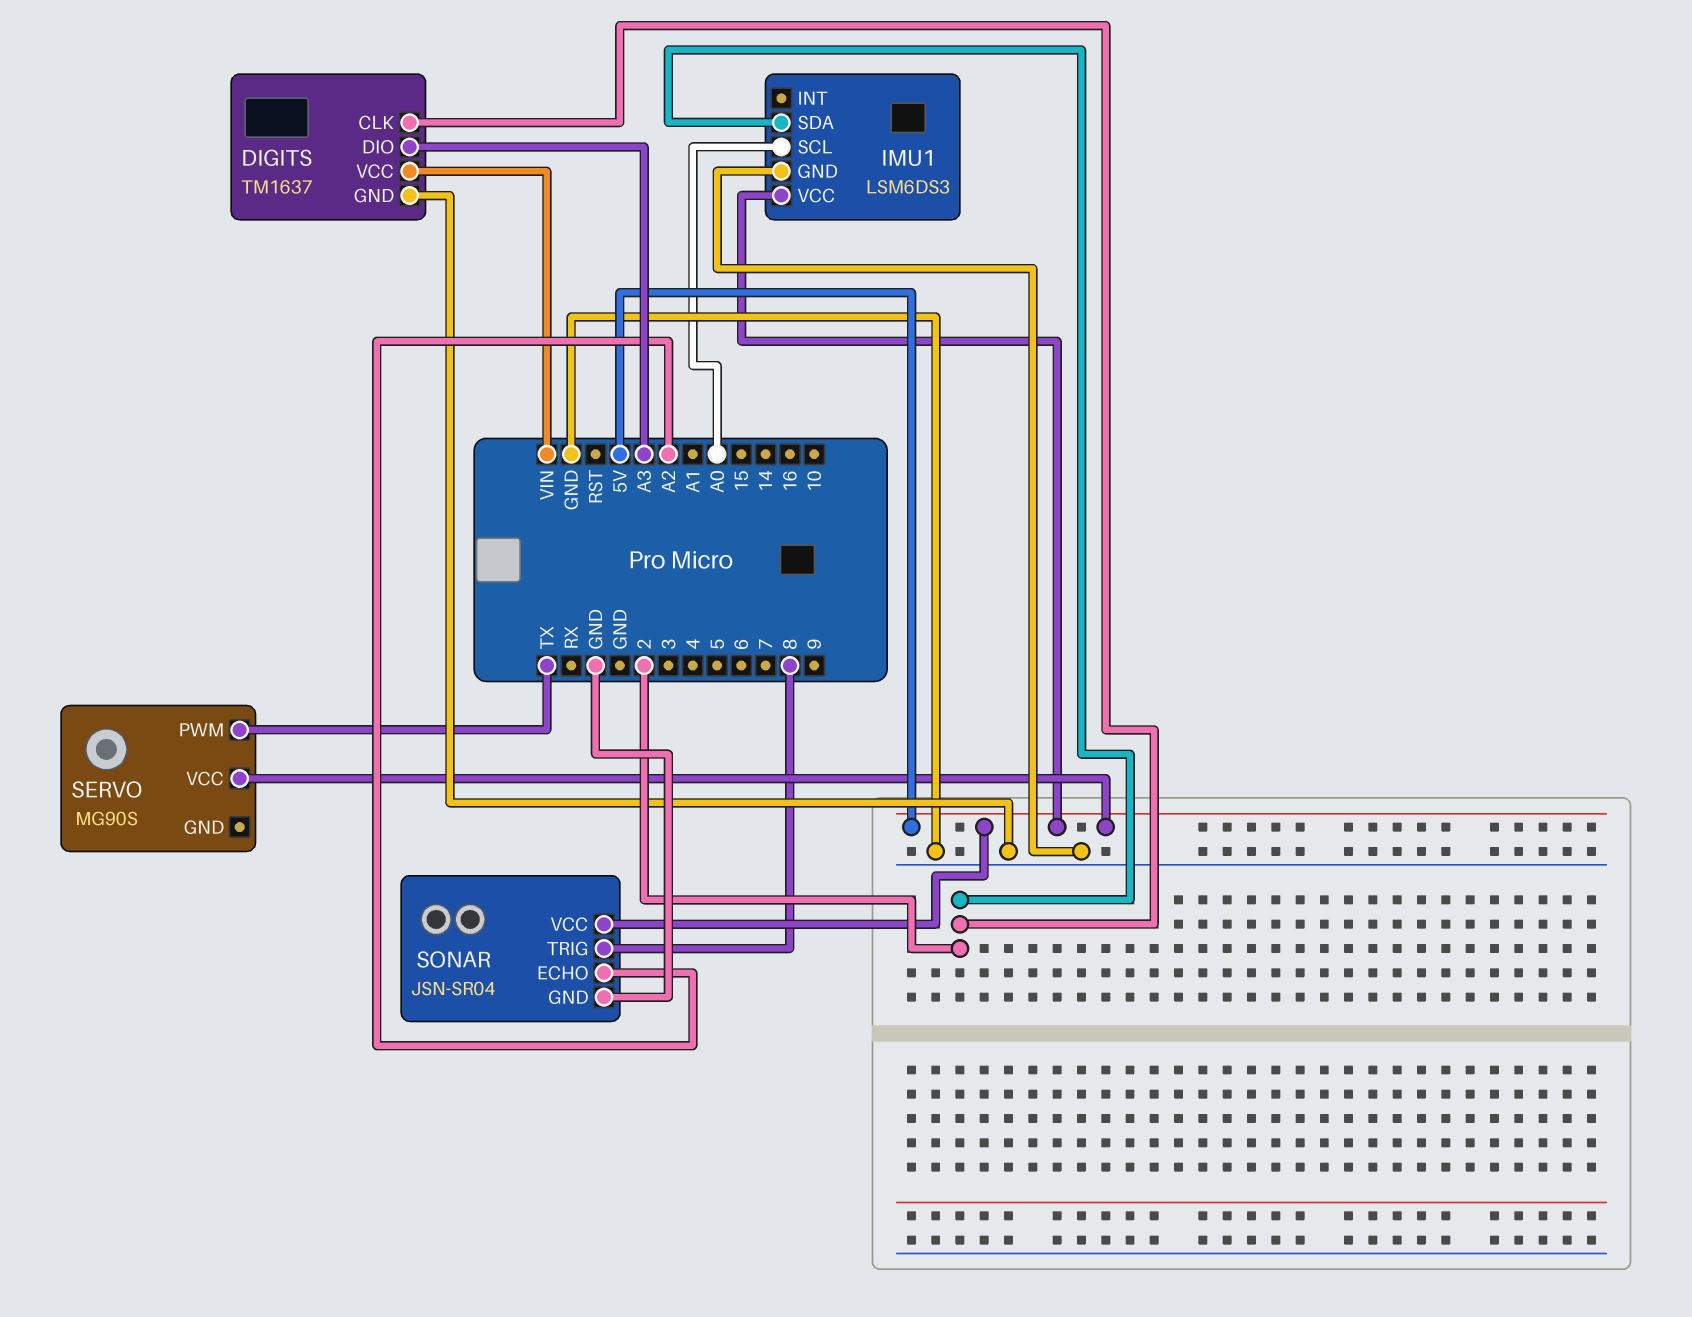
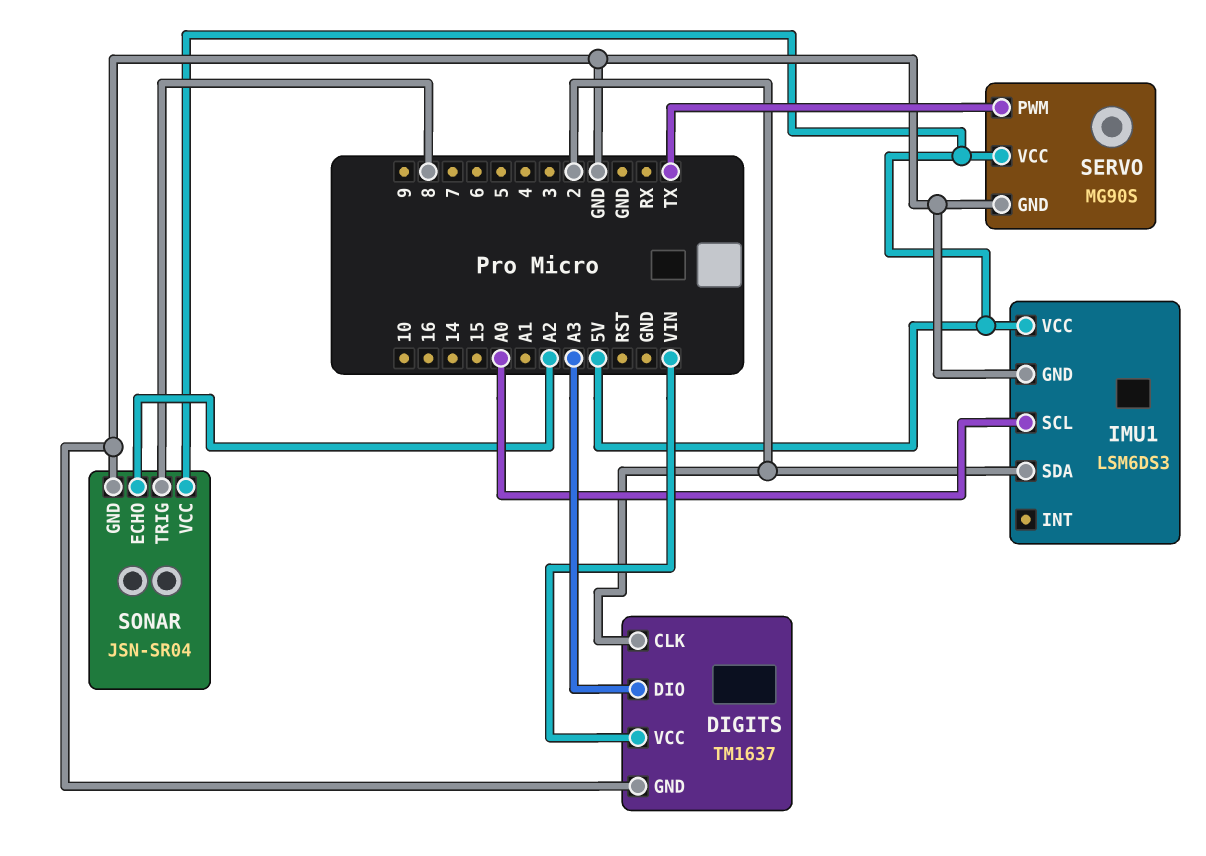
SERVO pin GND: none -> GND

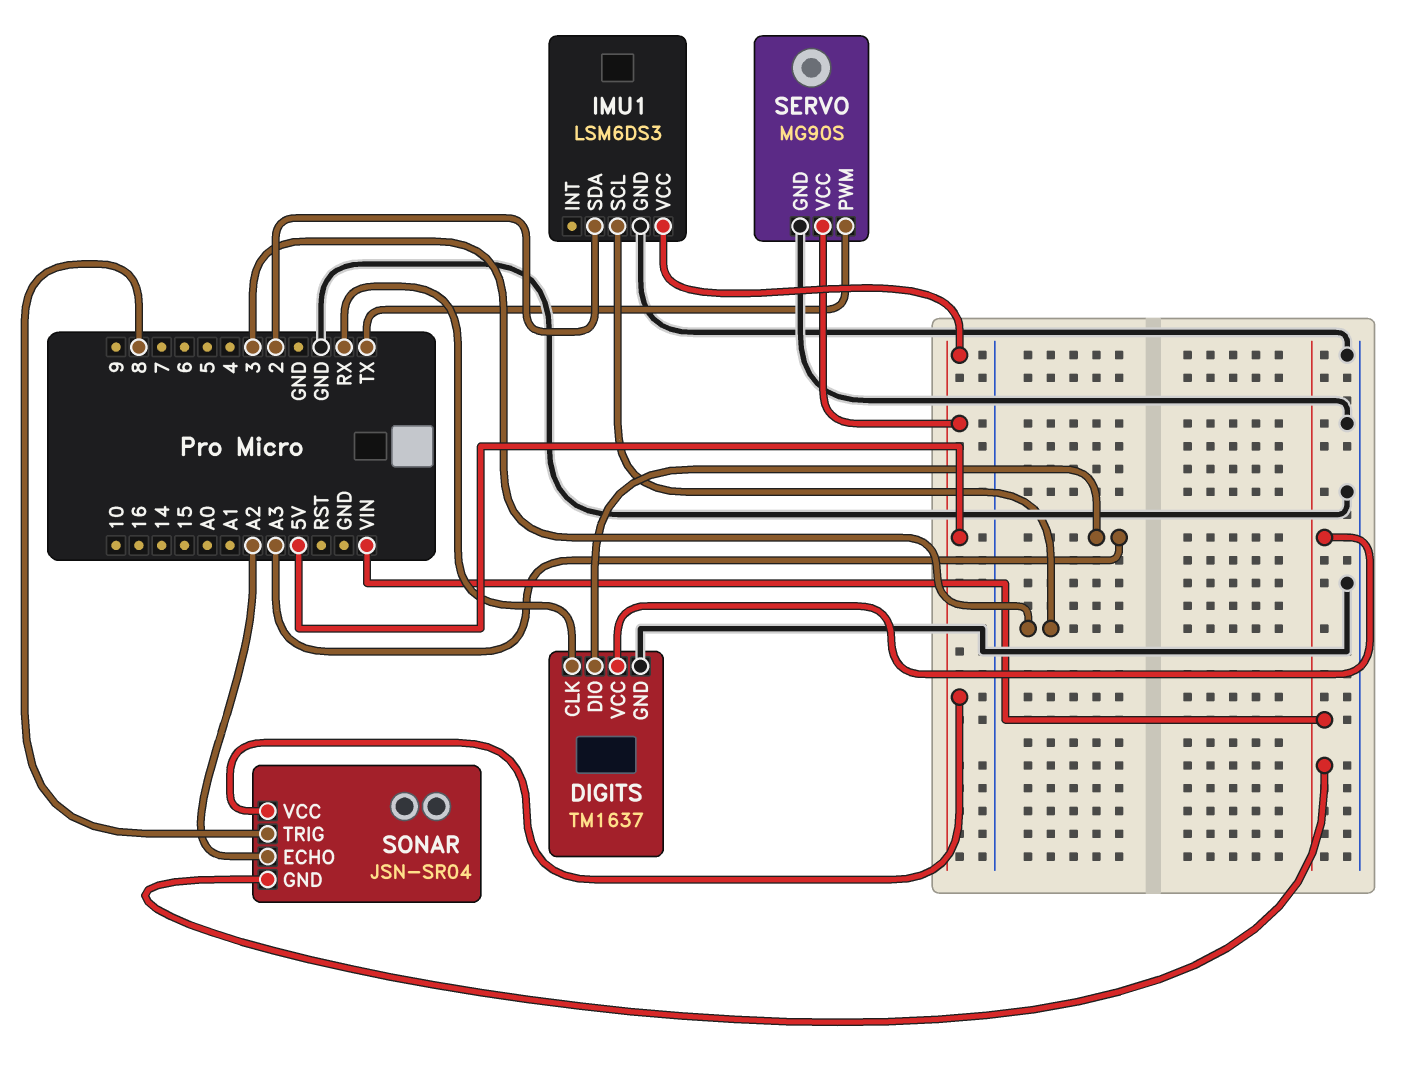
DIGITS pin CLK: 2 -> RX
IMU1 pin SCL: A0 -> 3
SONAR pin GND: GND -> VIN

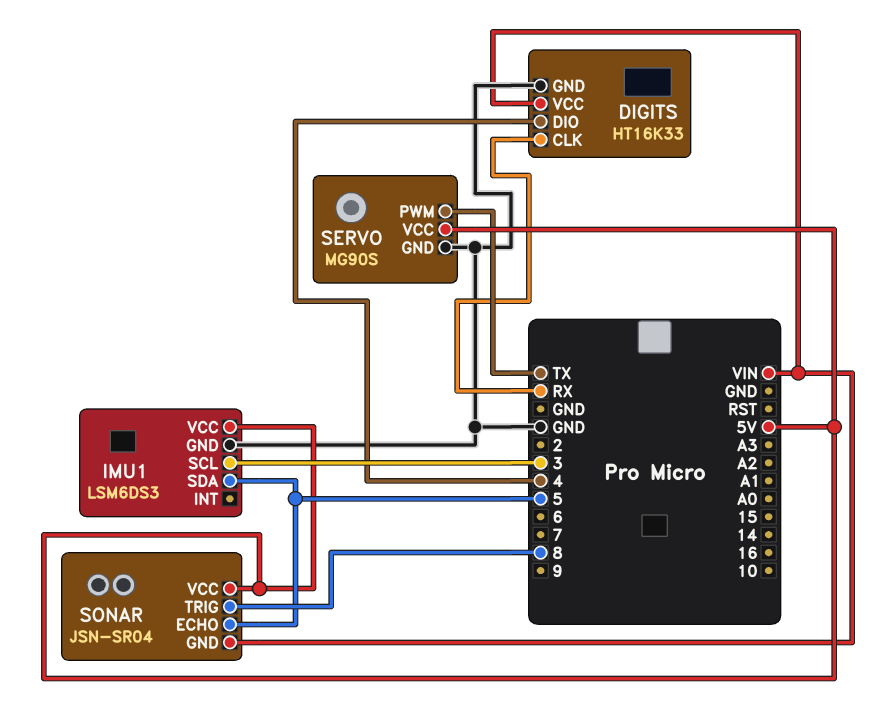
DIGITS: TM1637 -> HT16K33
DIGITS pin DIO: A3 -> 4
IMU1 pin SDA: 2 -> 5
SONAR pin ECHO: A2 -> 5

